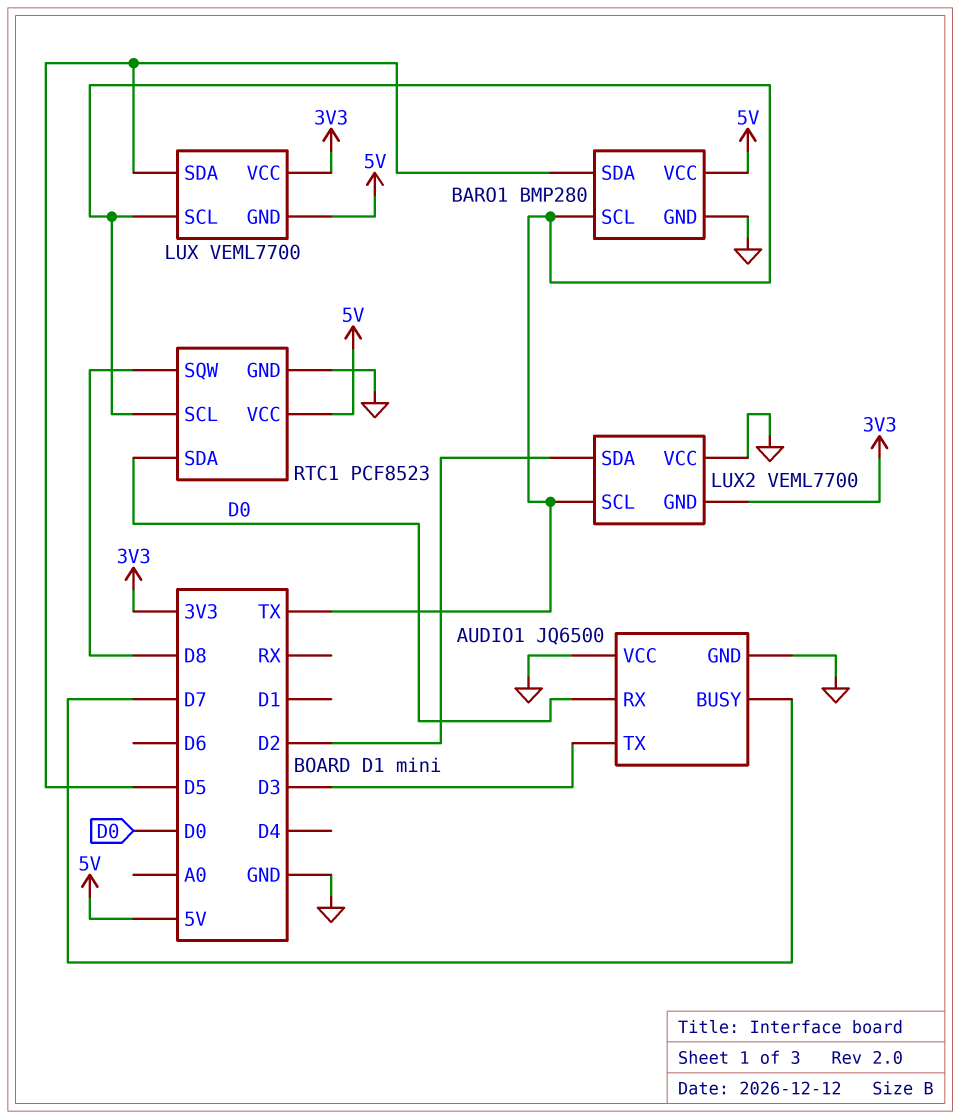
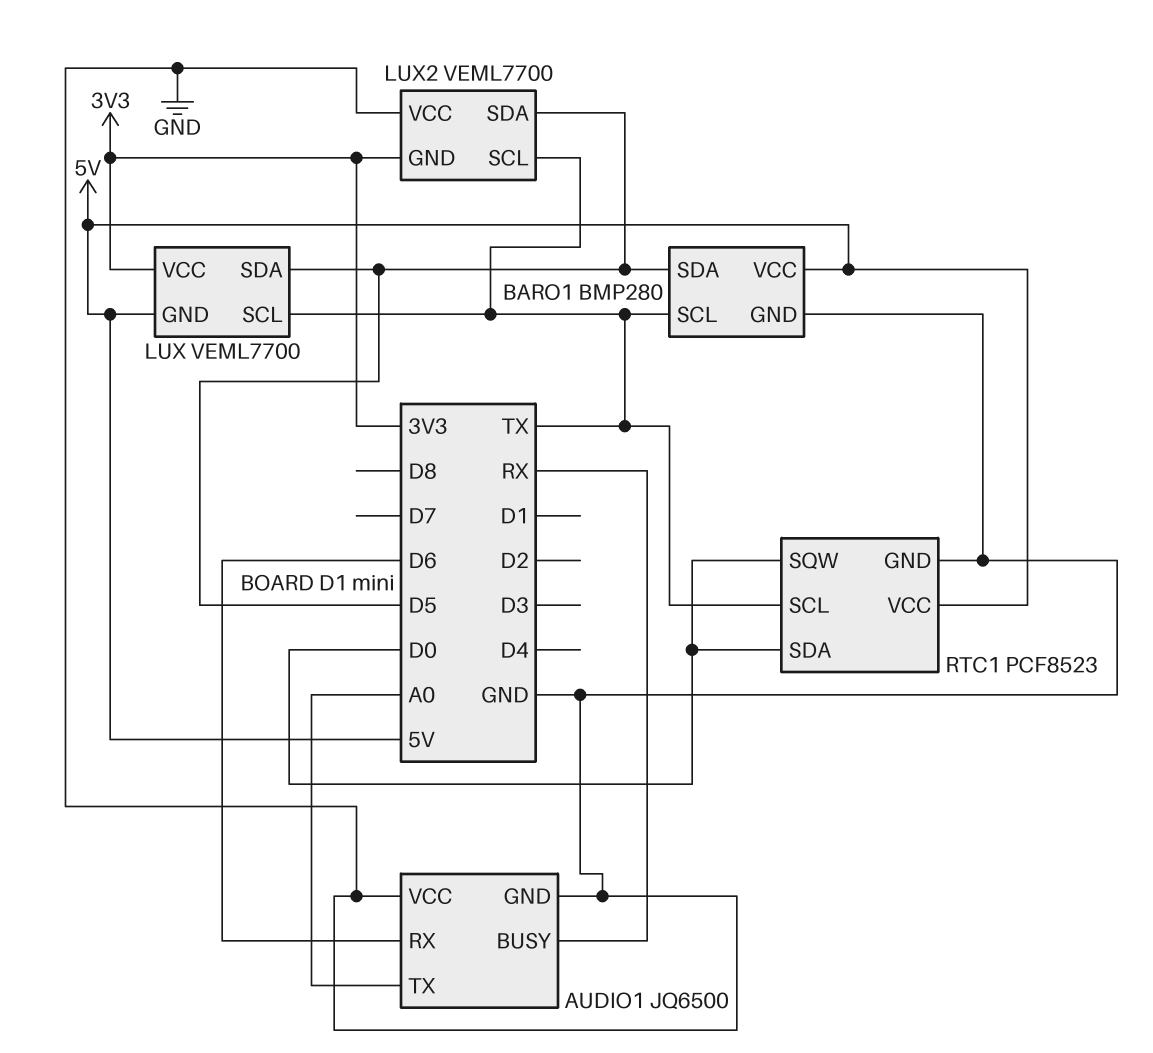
AUDIO1 pin BUSY: D7 -> RX
AUDIO1 pin RX: D0 -> D6
AUDIO1 pin TX: D3 -> A0
LUX2 pin SDA: D2 -> D5
RTC1 pin SQW: D8 -> D0

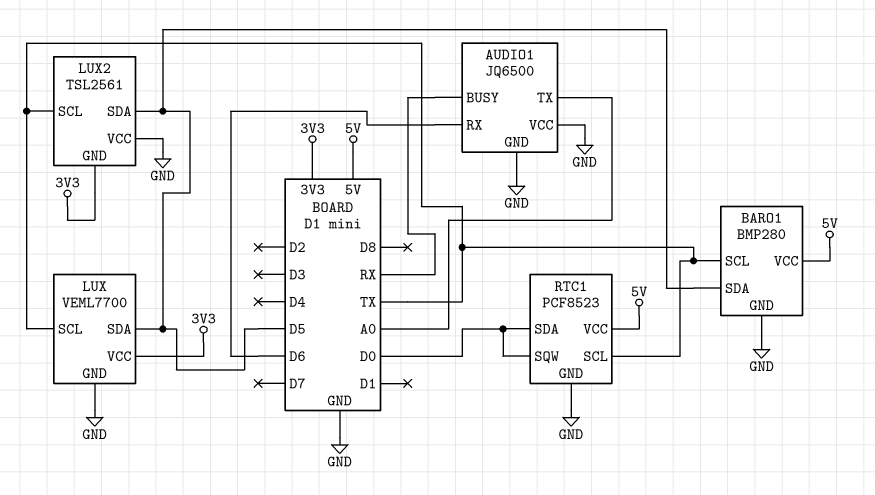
LUX pin GND: 5V -> GND
LUX2: VEML7700 -> TSL2561

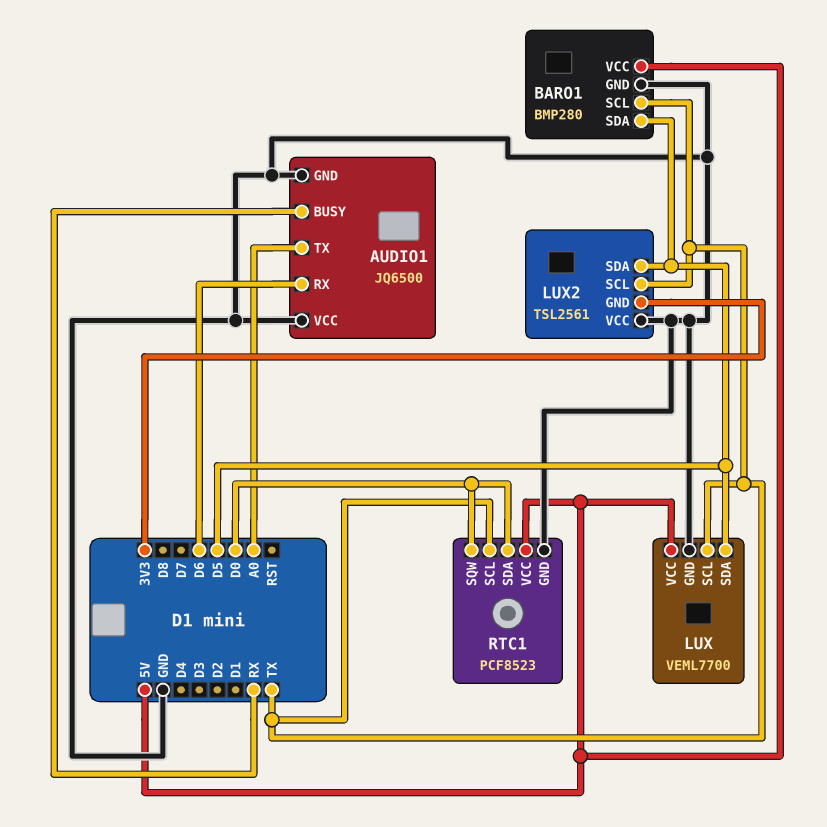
LUX pin VCC: 3V3 -> 5V

